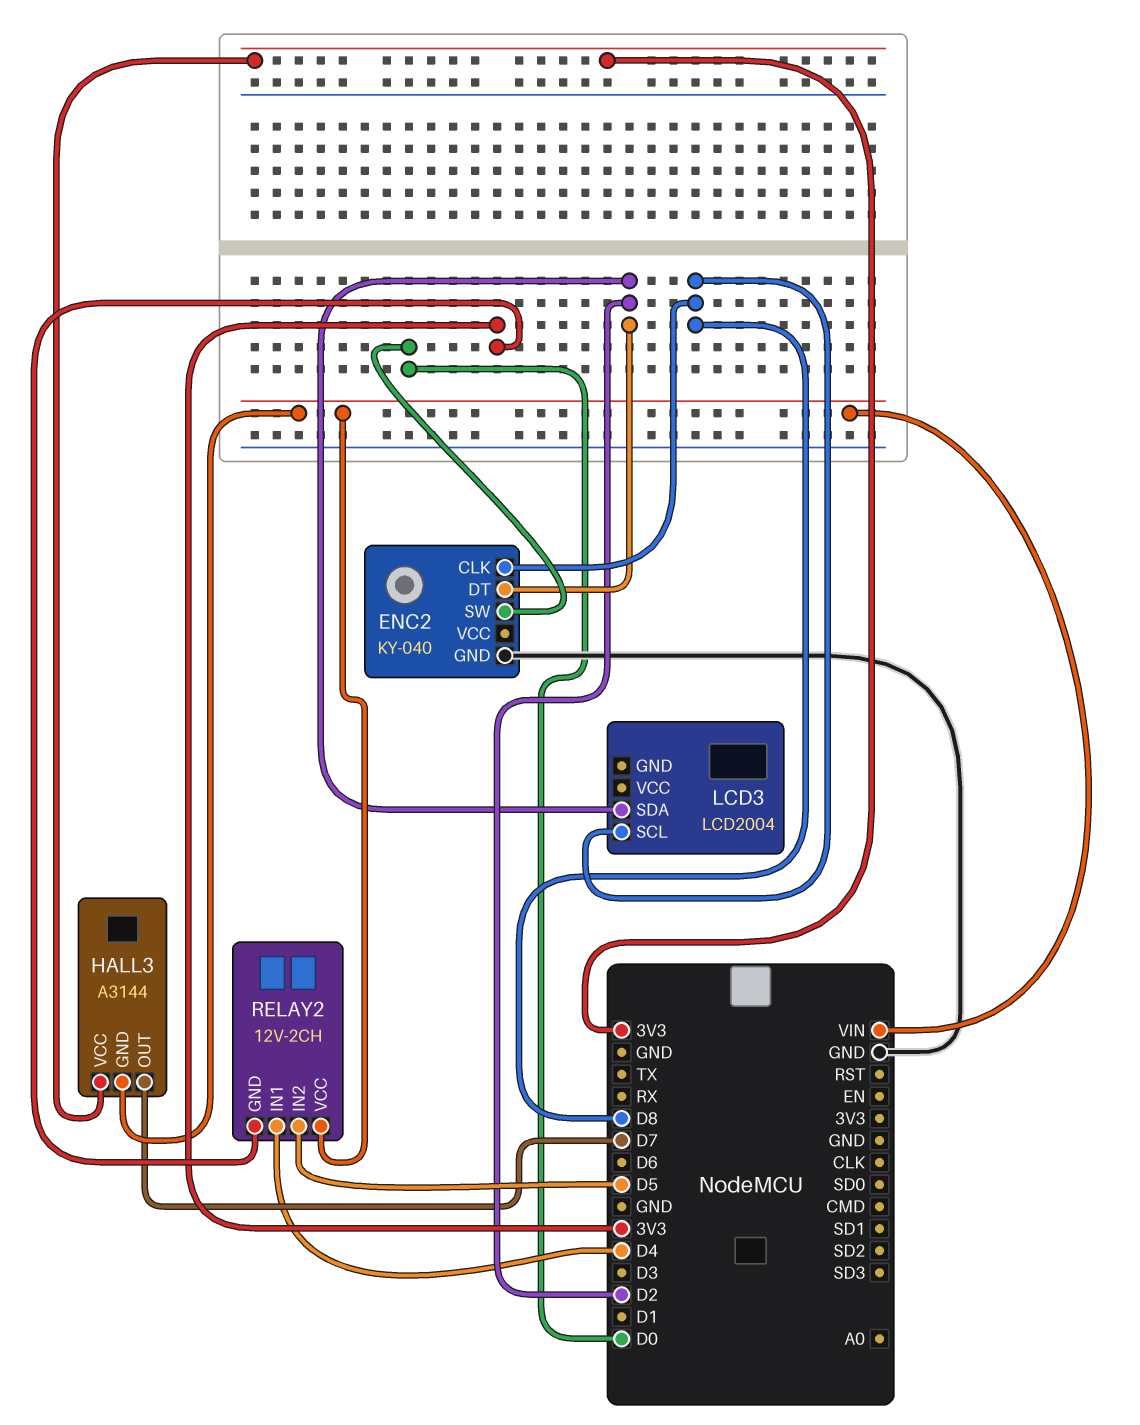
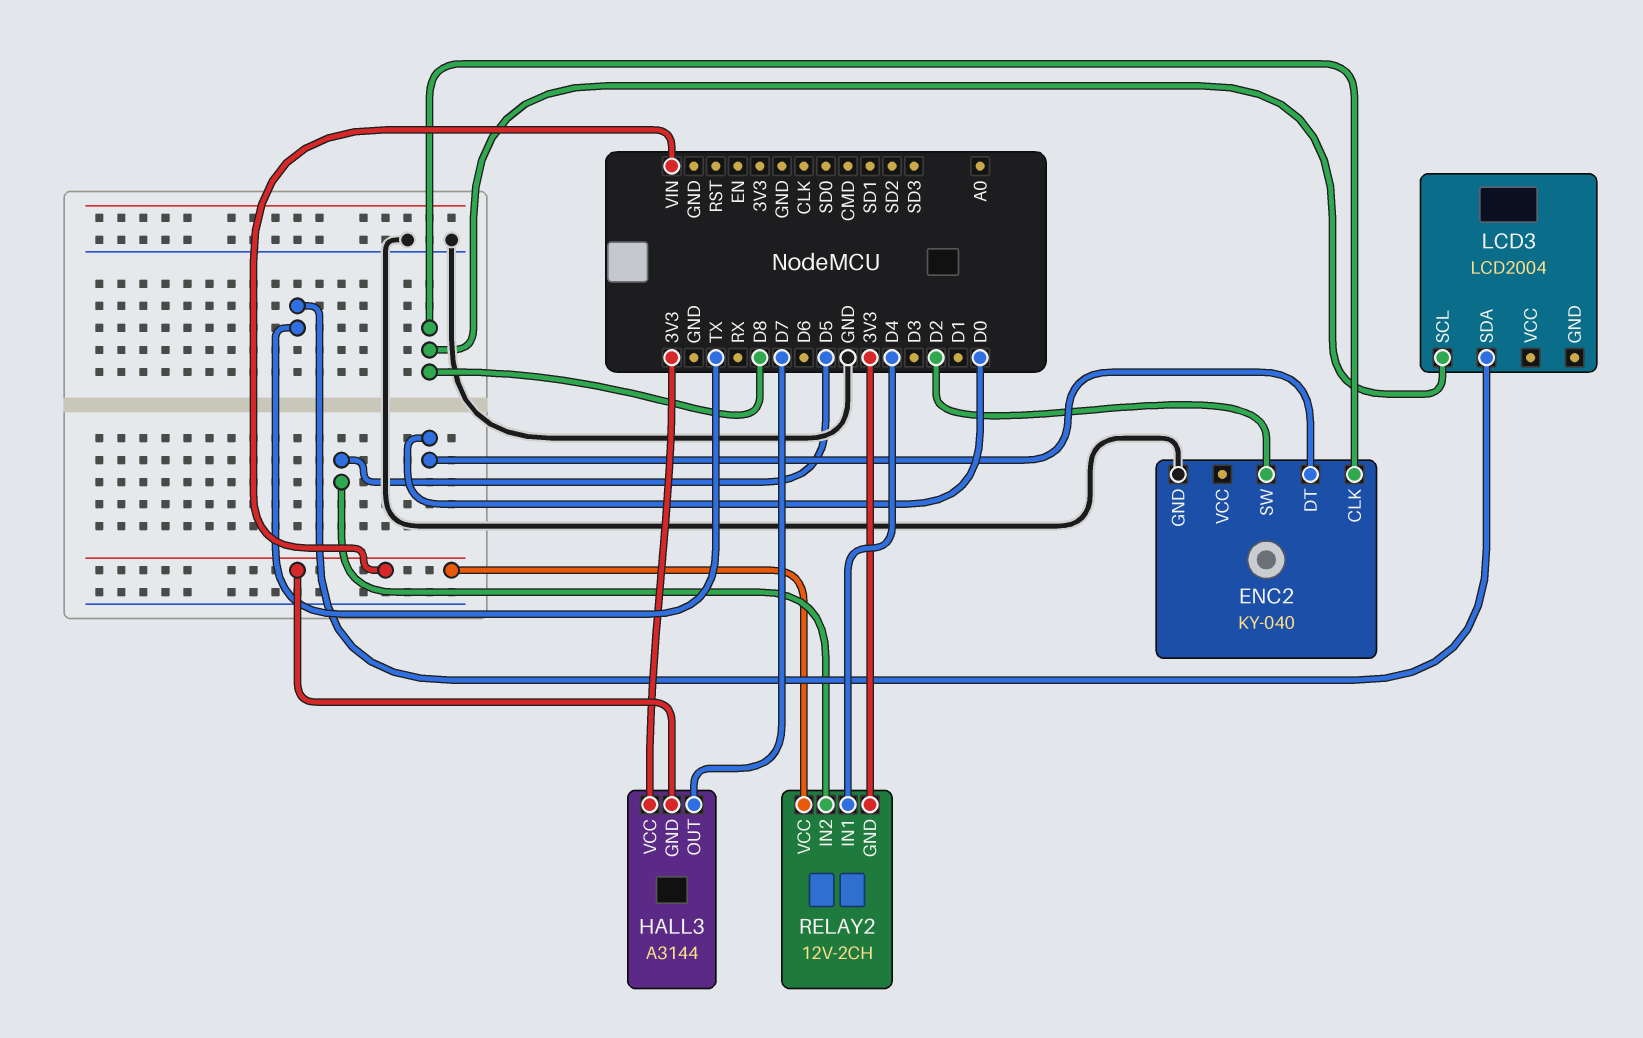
ENC2 pin DT: D2 -> D0
ENC2 pin SW: D0 -> D2
LCD3 pin SDA: D2 -> TX

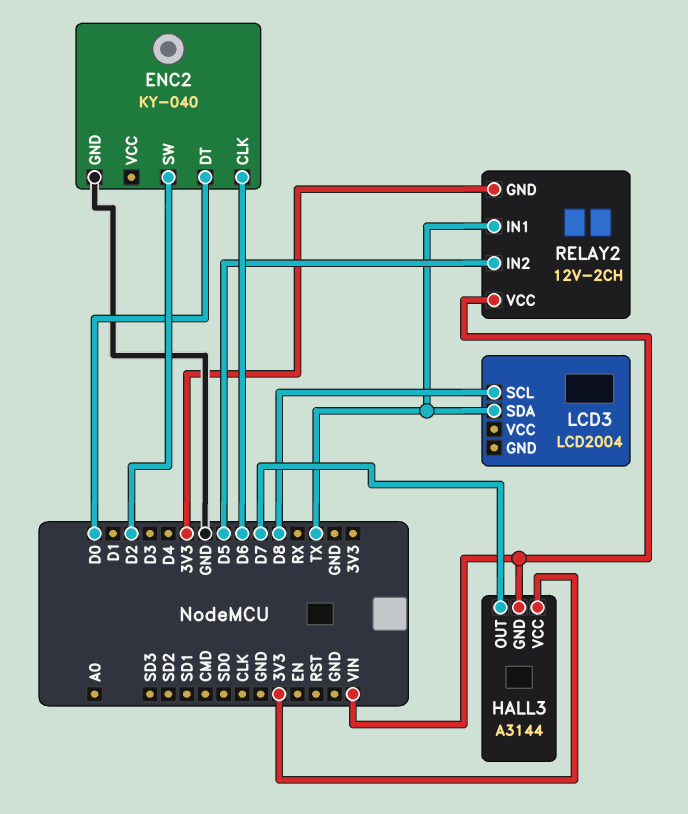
ENC2 pin CLK: D8 -> D6
RELAY2 pin IN1: D4 -> TX

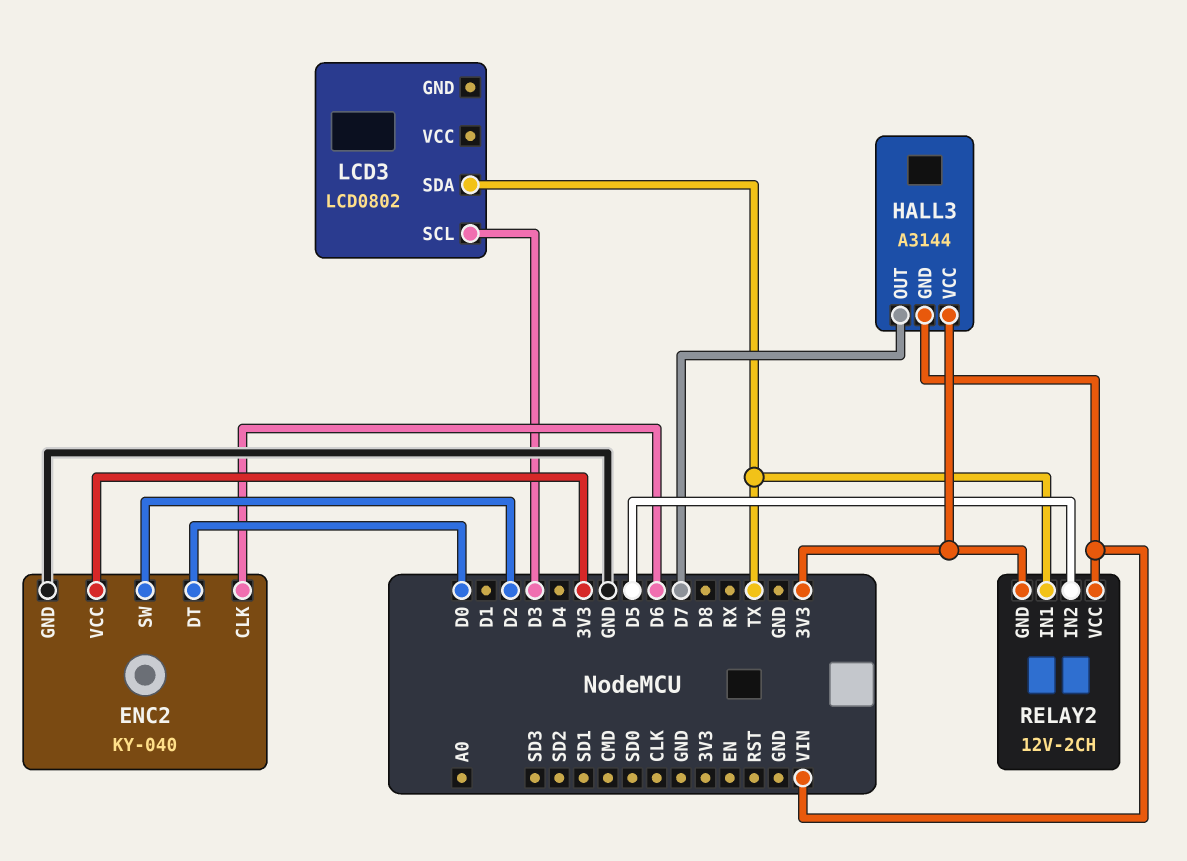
ENC2 pin VCC: none -> 3V3
LCD3: LCD2004 -> LCD0802
LCD3 pin SCL: D8 -> D3

